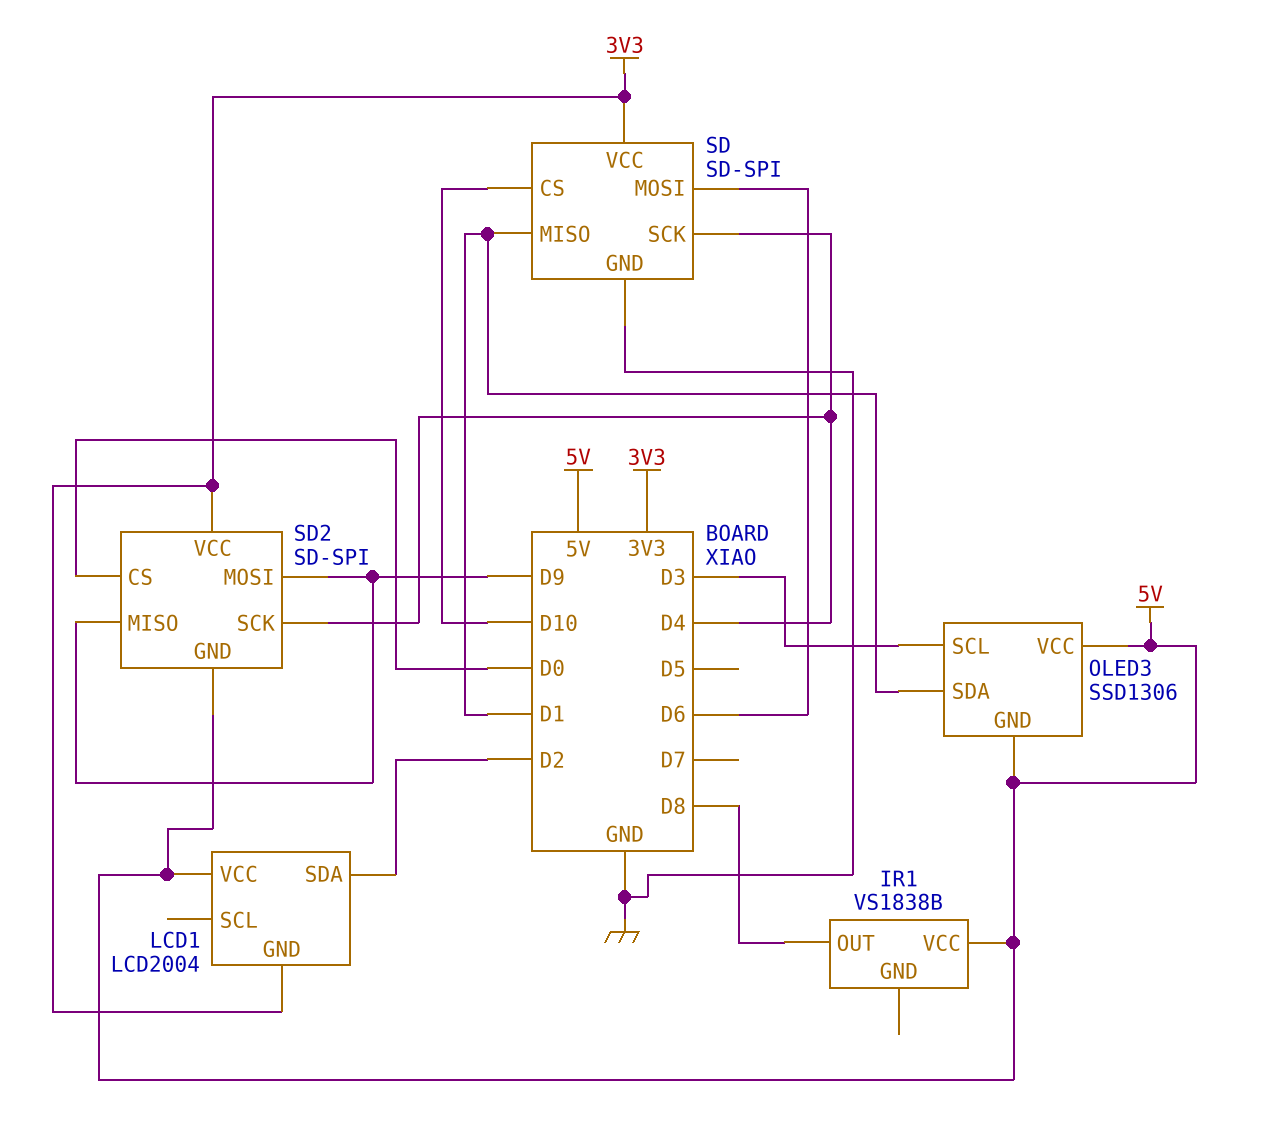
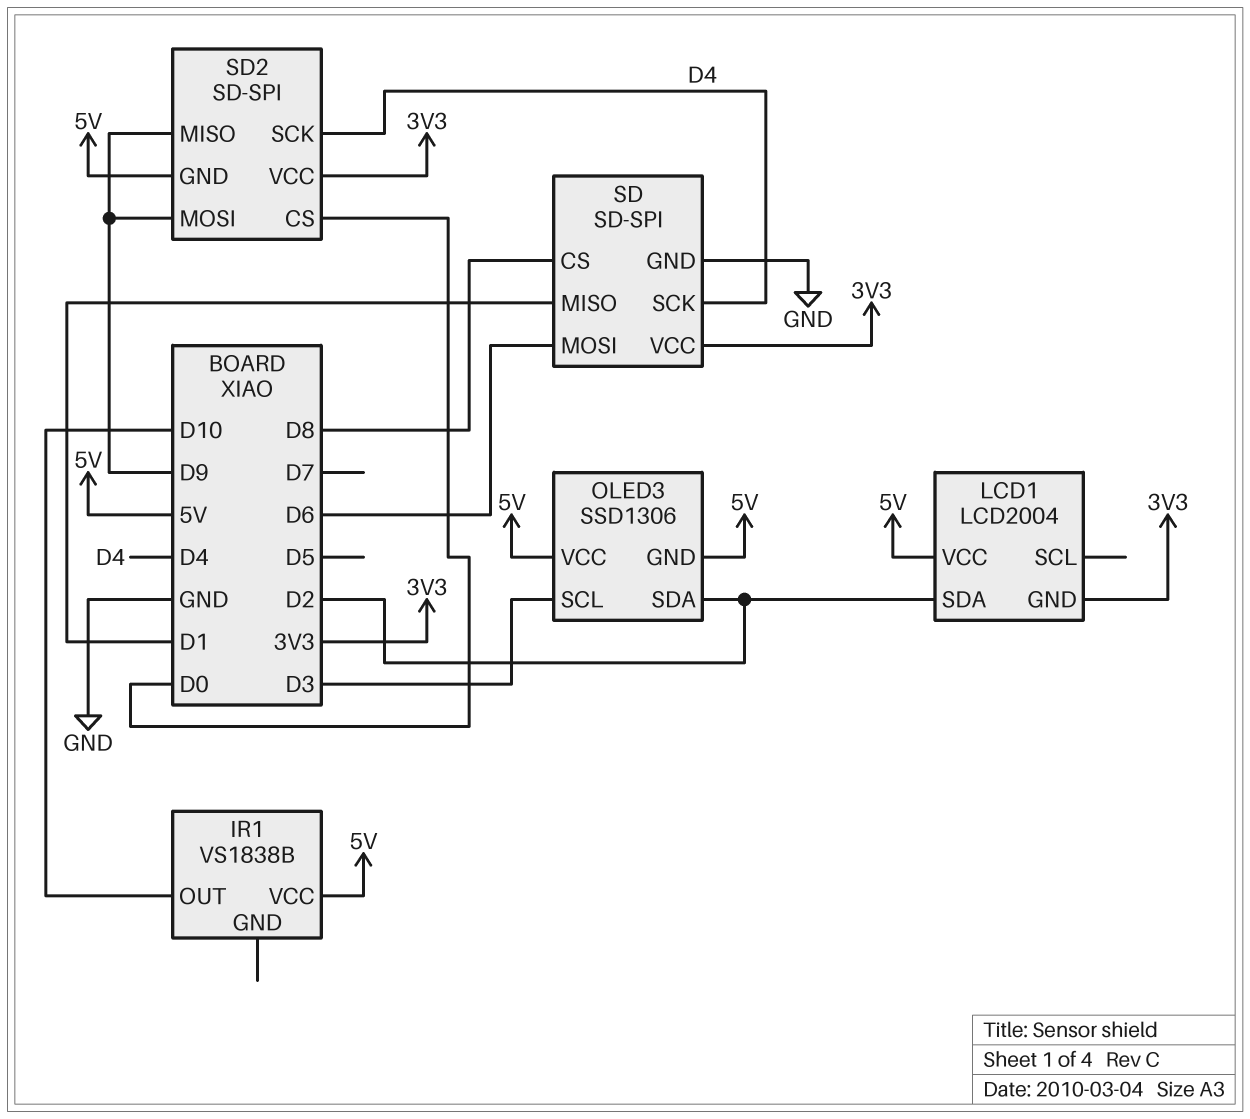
IR1 pin OUT: D8 -> D10
OLED3 pin SDA: D1 -> D2
SD pin CS: D10 -> D8

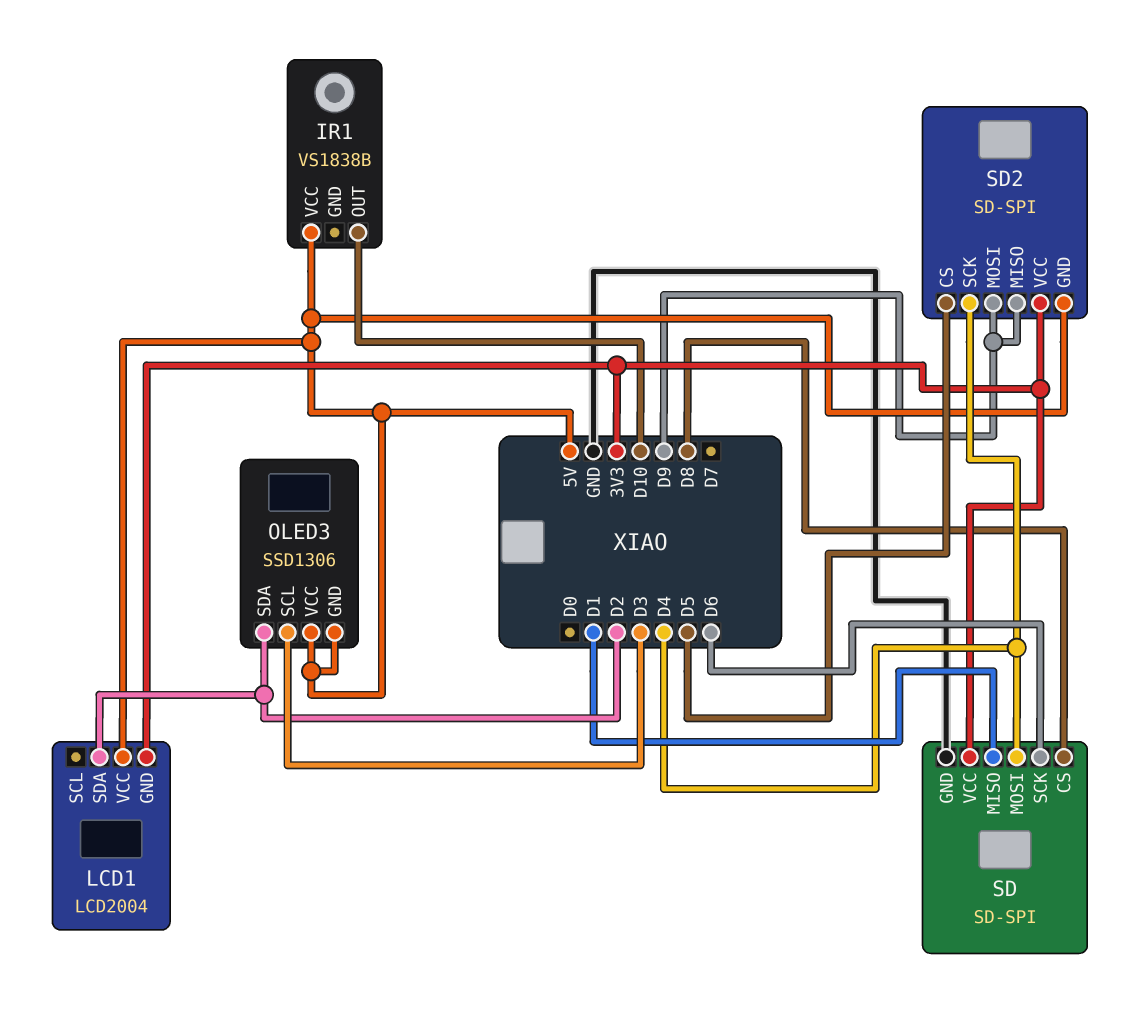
SD pin MOSI: D6 -> D4
SD pin SCK: D4 -> D6
SD2 pin CS: D0 -> D5

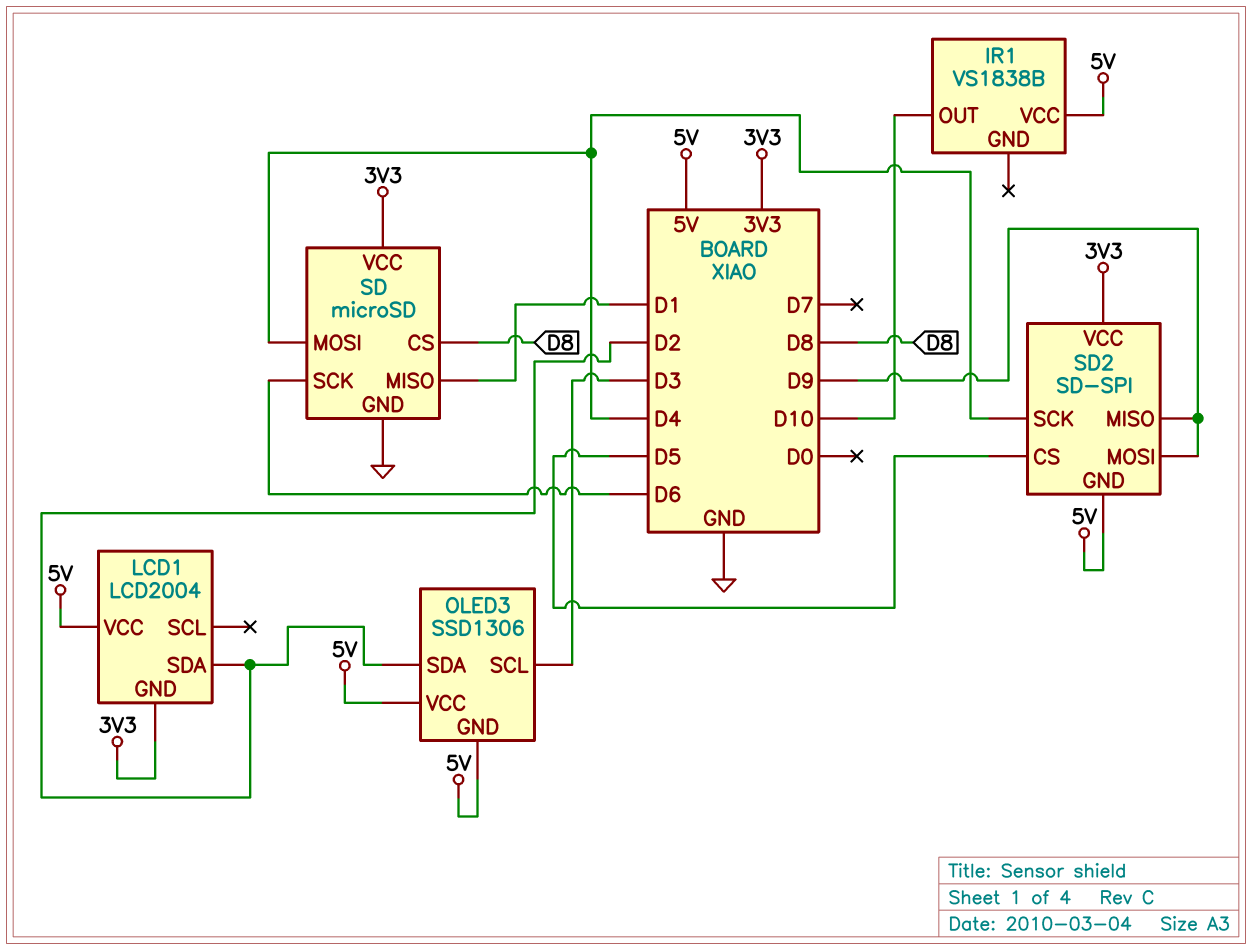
SD: SD-SPI -> microSD

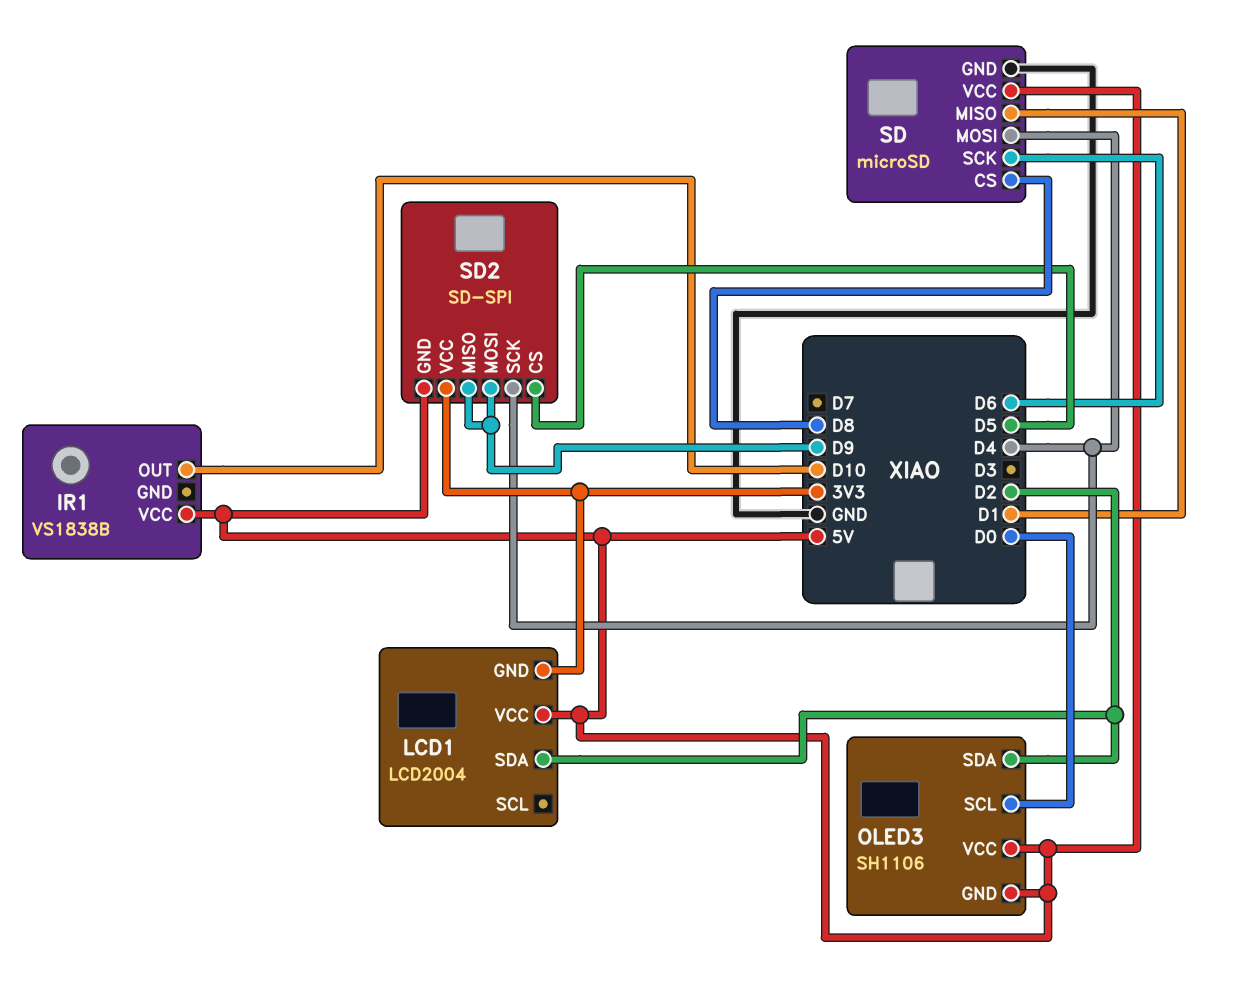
OLED3: SSD1306 -> SH1106
OLED3 pin SCL: D3 -> D0
SD pin VCC: 3V3 -> 5V

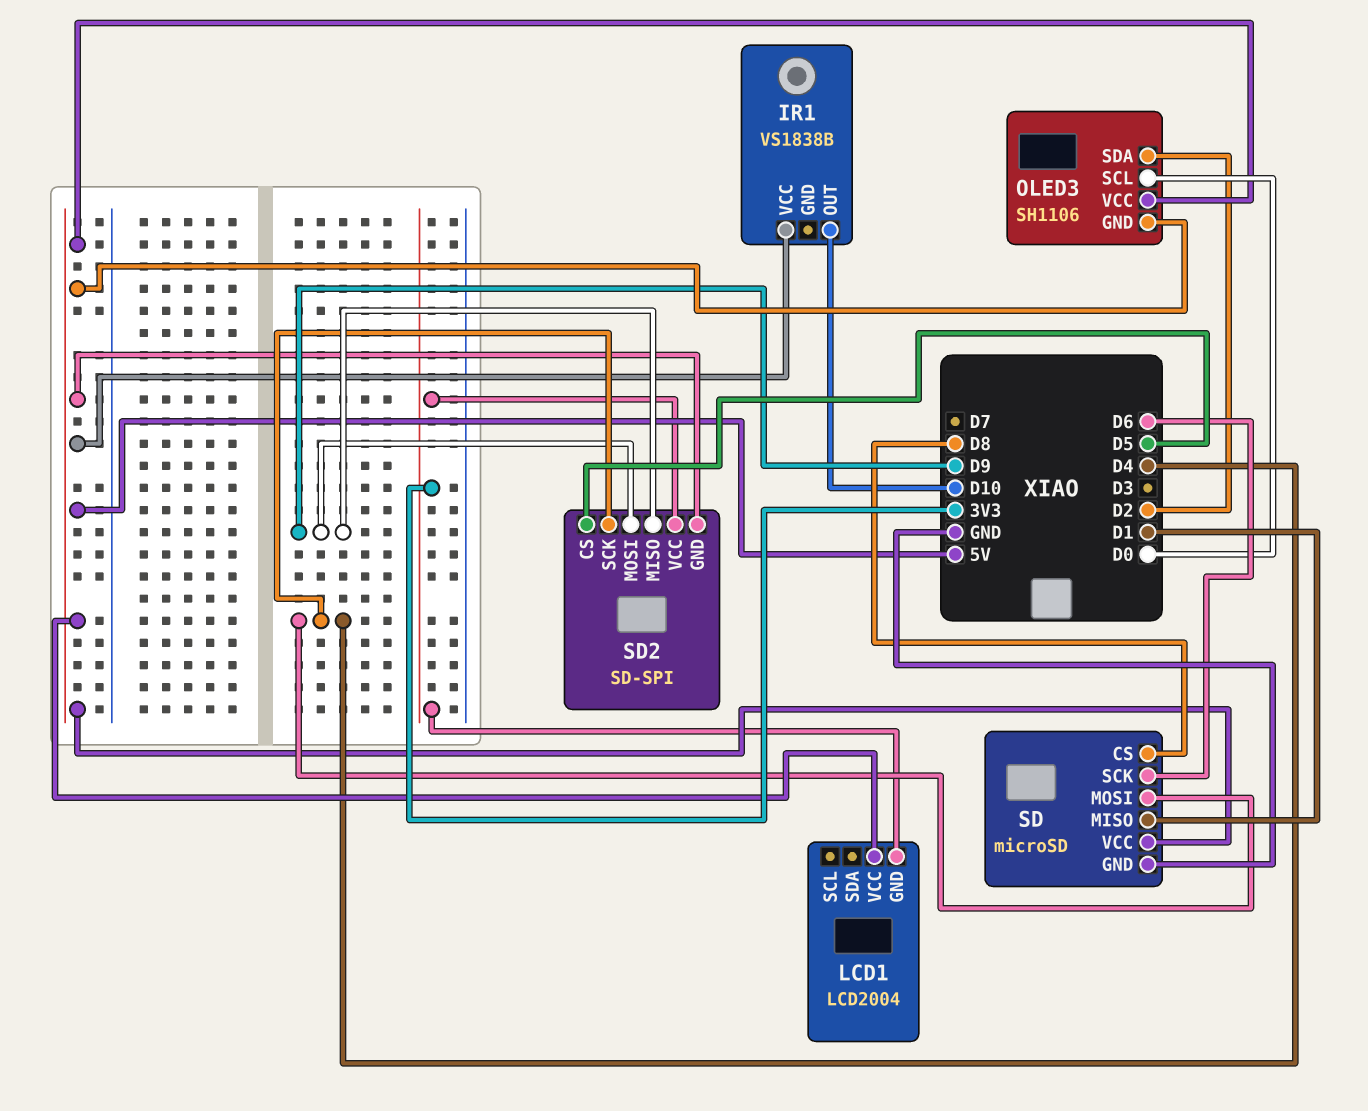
LCD1 pin SDA: D2 -> none

